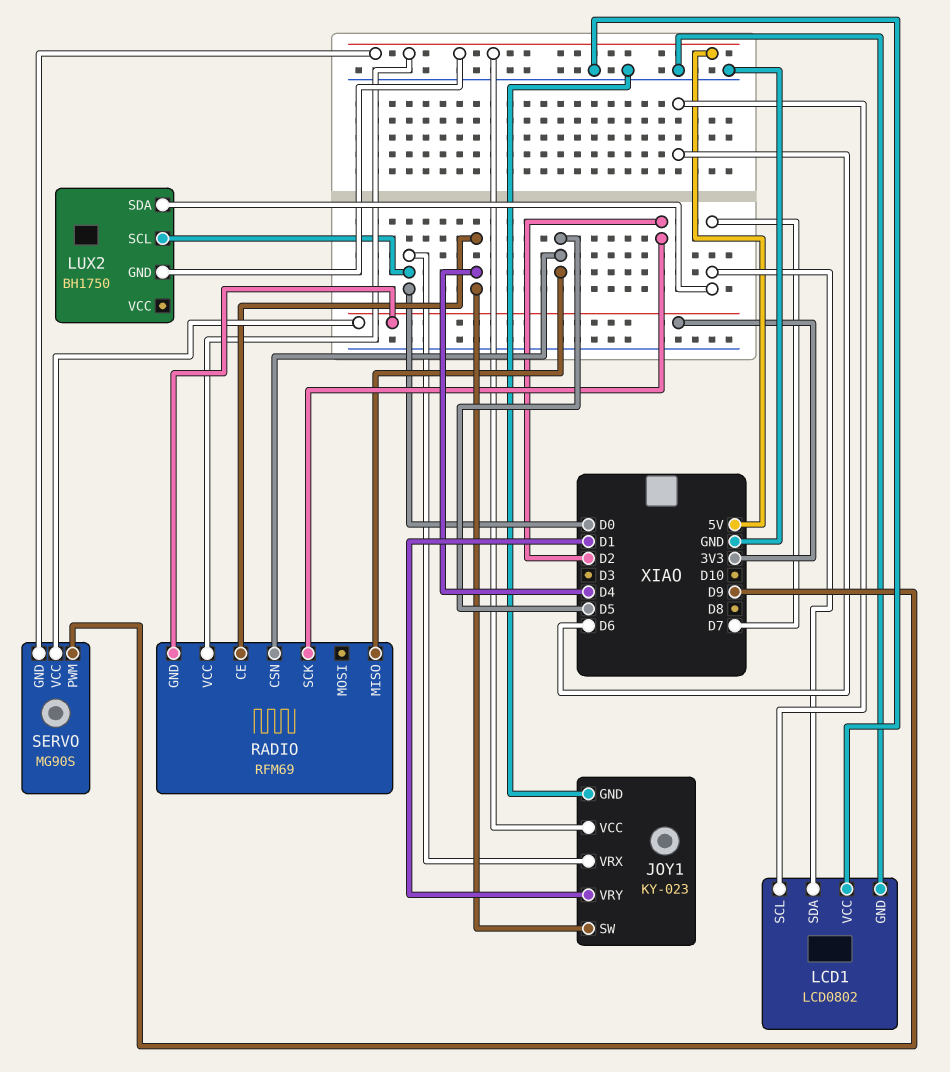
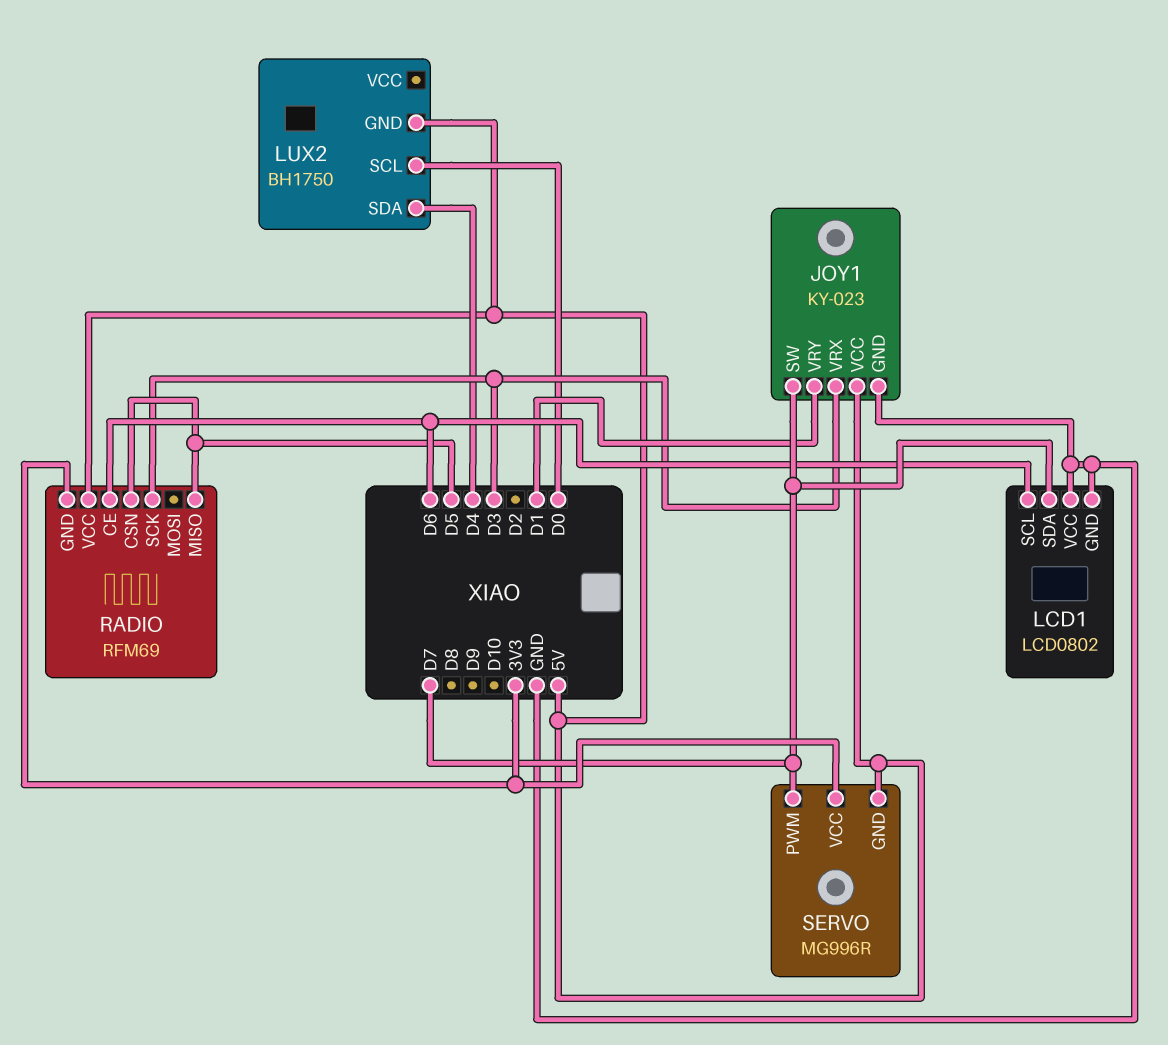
JOY1 pin SW: D4 -> D7
JOY1 pin VRX: D0 -> D3
LUX2 pin SDA: D7 -> D4
RADIO pin CE: D4 -> D6
RADIO pin SCK: D2 -> D3
SERVO: MG90S -> MG996R
SERVO pin PWM: D9 -> D7

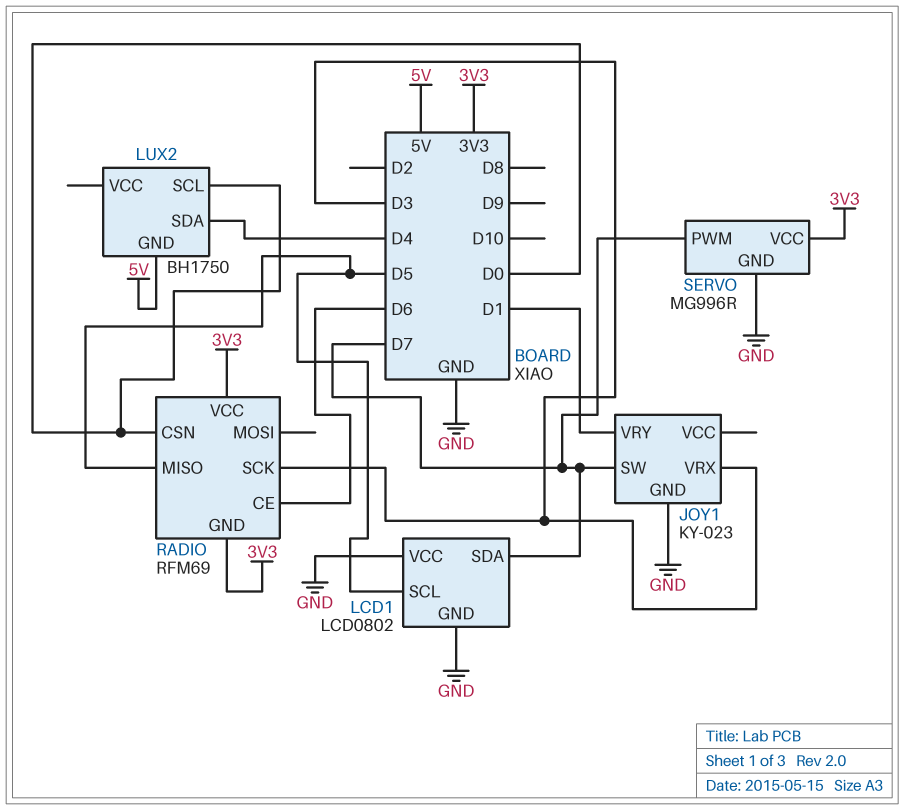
JOY1 pin VCC: 5V -> none
LCD1 pin SCL: D6 -> D5
RADIO pin CSN: D5 -> D0
RADIO pin VCC: 5V -> 3V3
SERVO pin GND: 5V -> GND

